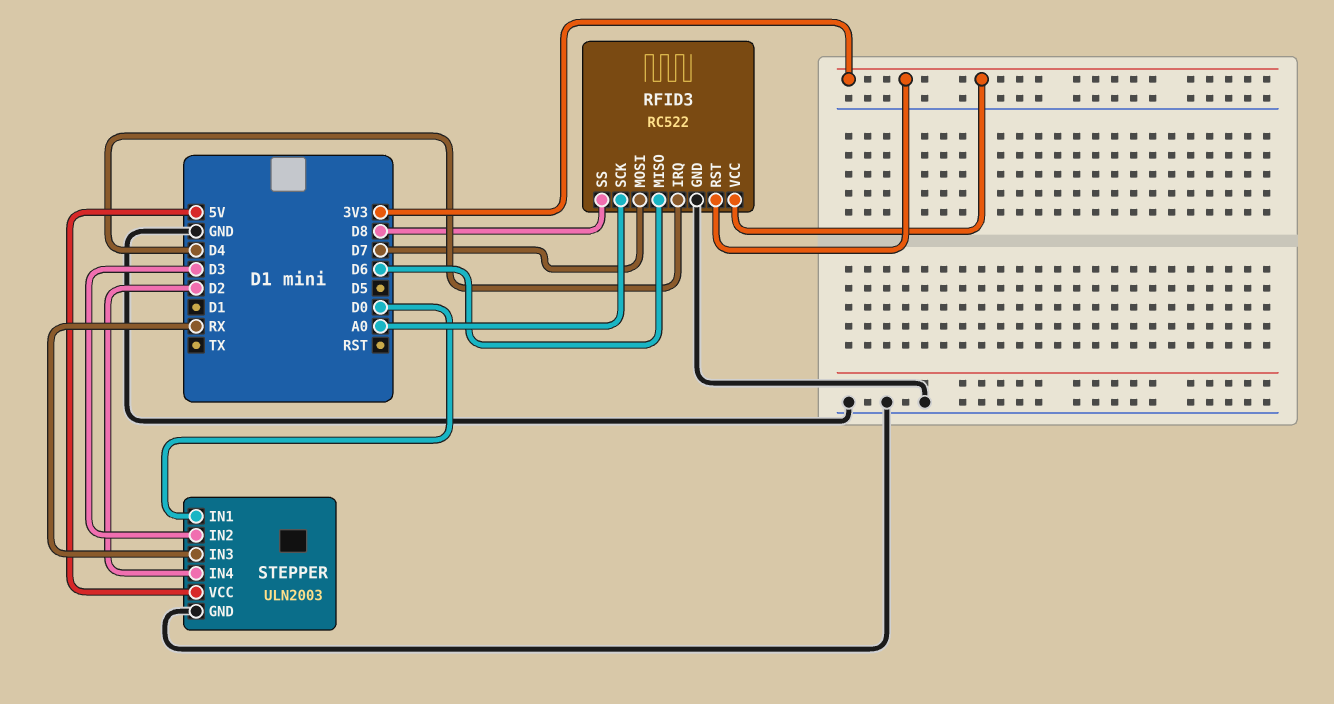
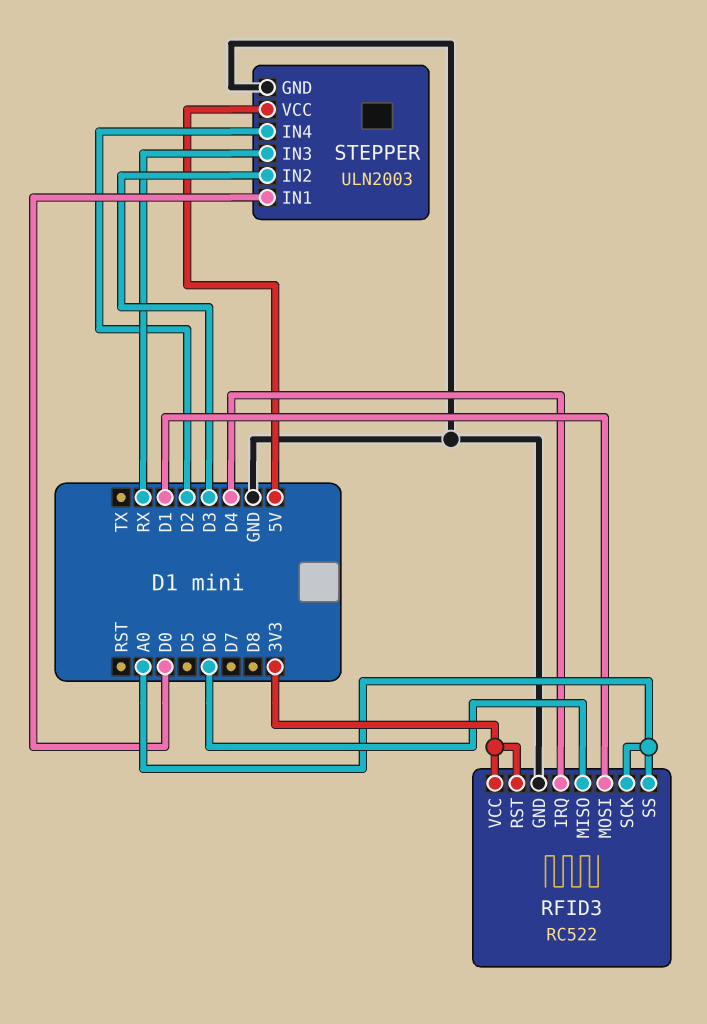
RFID3 pin MOSI: D7 -> D1
RFID3 pin SS: D8 -> A0

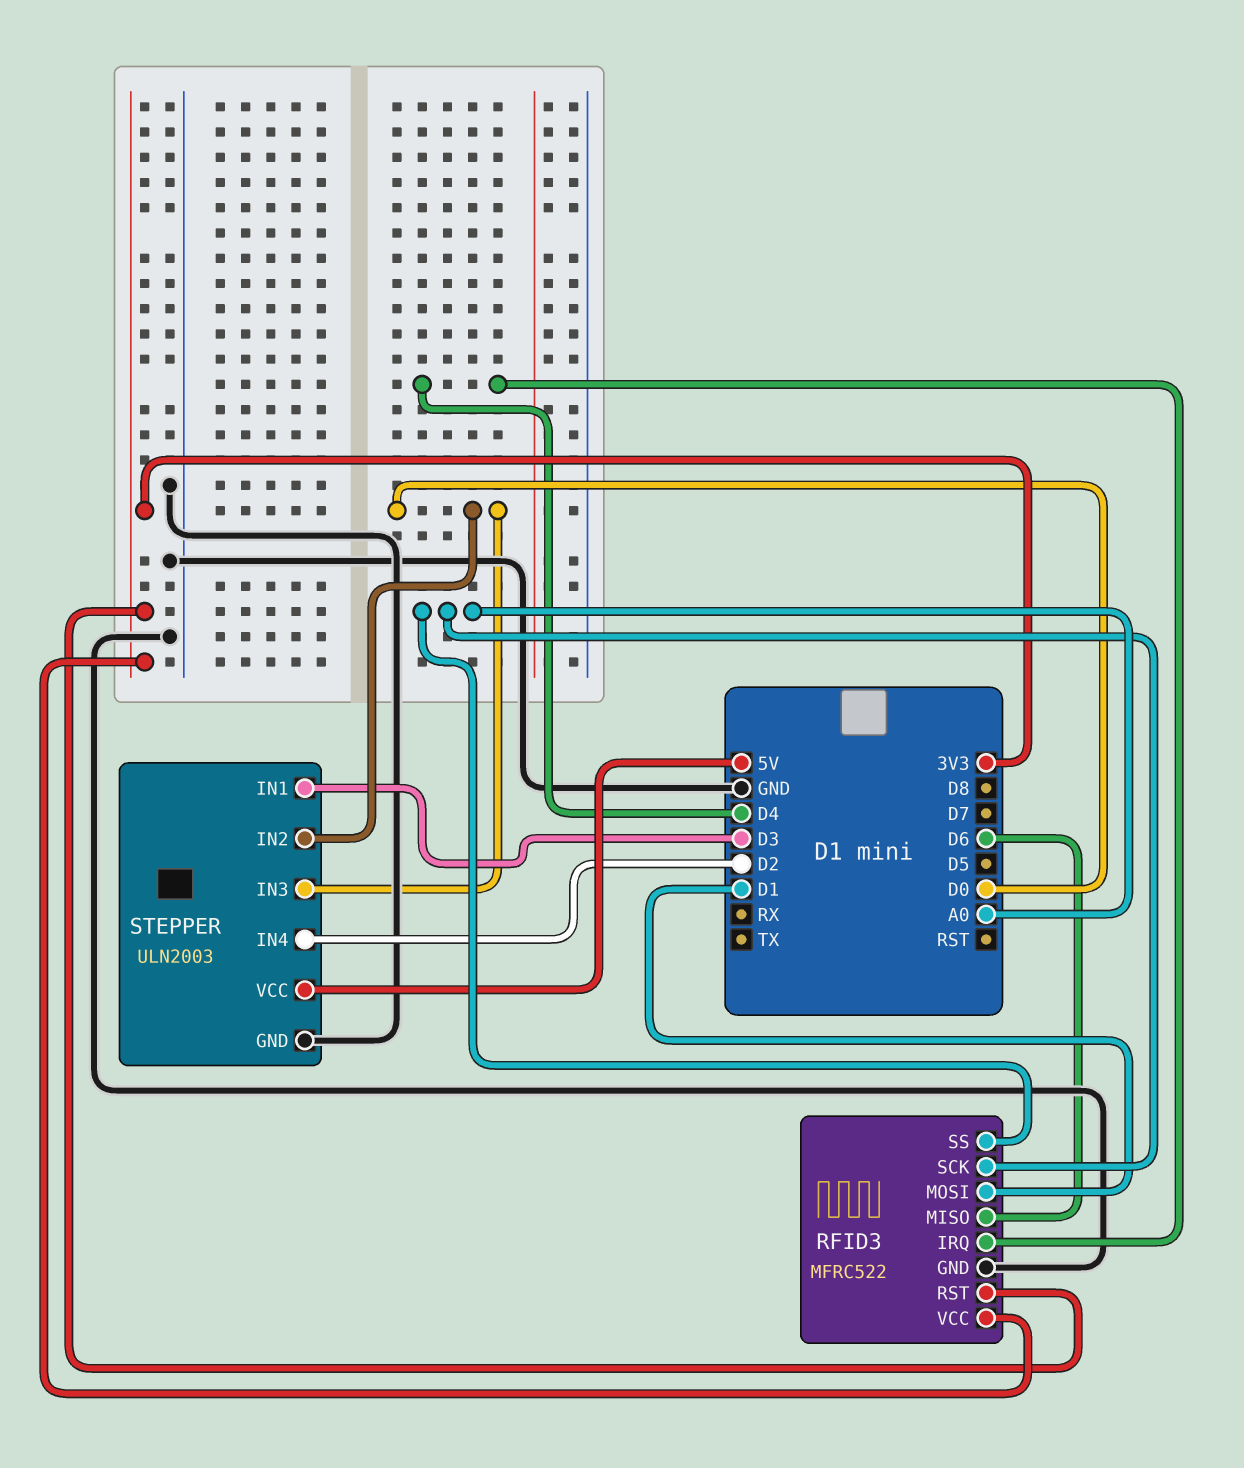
RFID3: RC522 -> MFRC522
STEPPER pin IN1: D0 -> D3
STEPPER pin IN2: D3 -> D0
STEPPER pin IN3: RX -> D0

